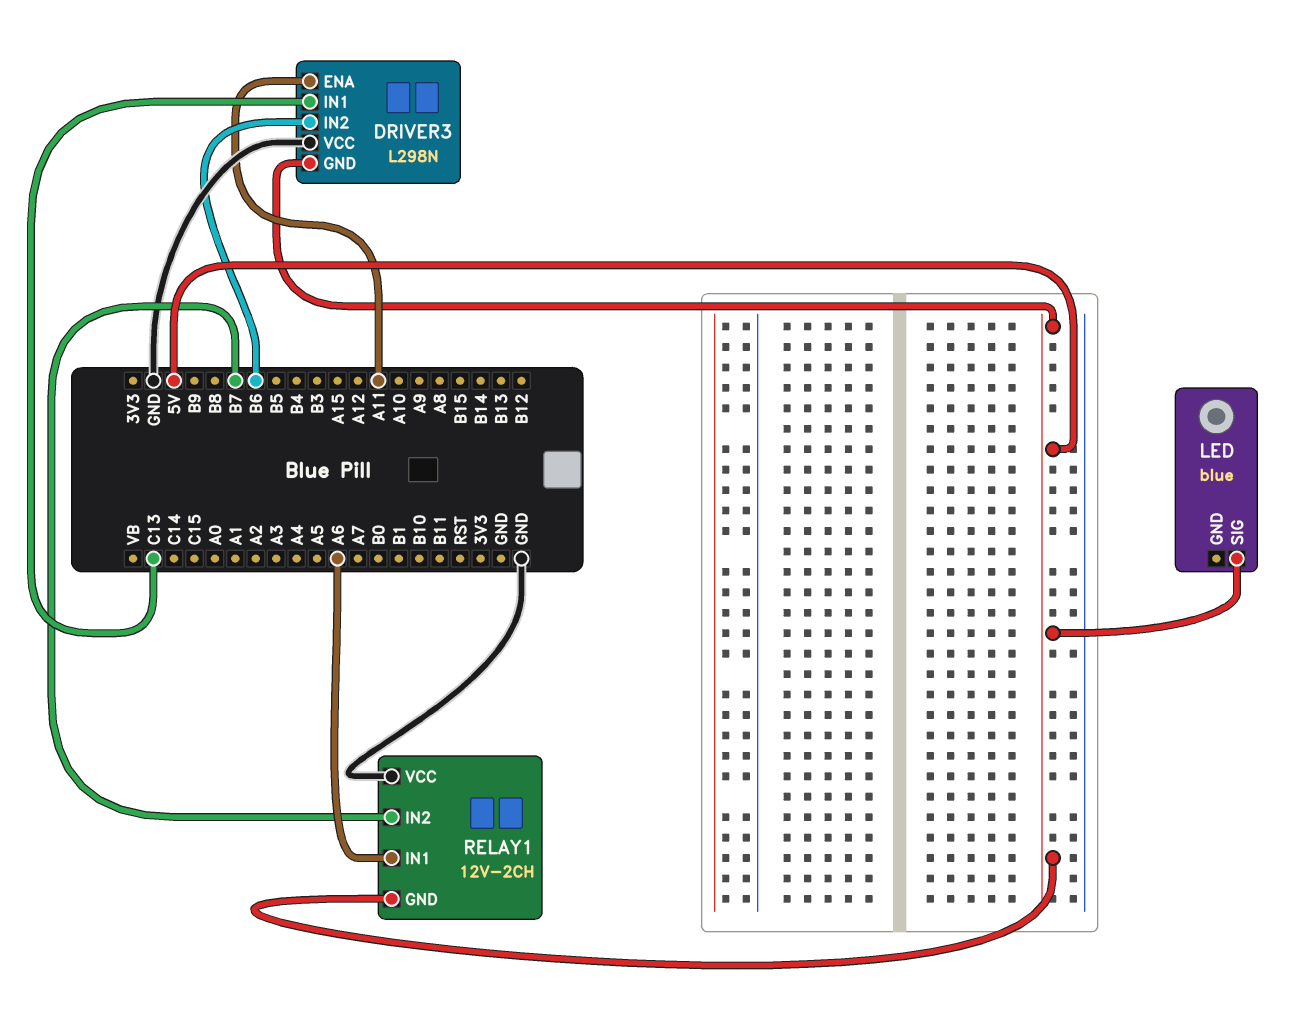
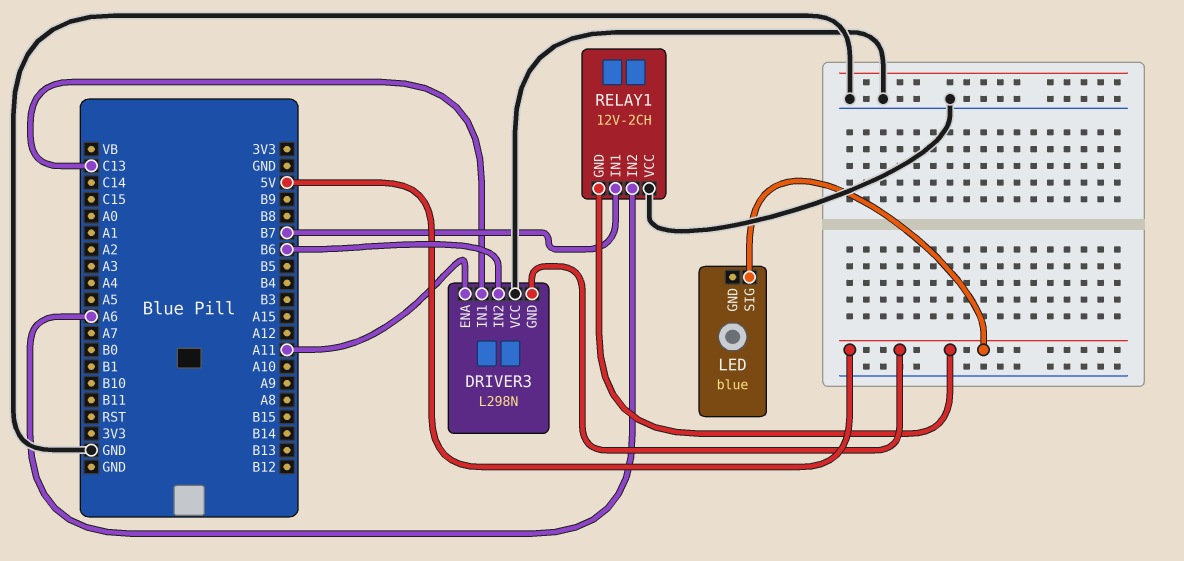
RELAY1 pin IN1: A6 -> B7
RELAY1 pin IN2: B7 -> A6

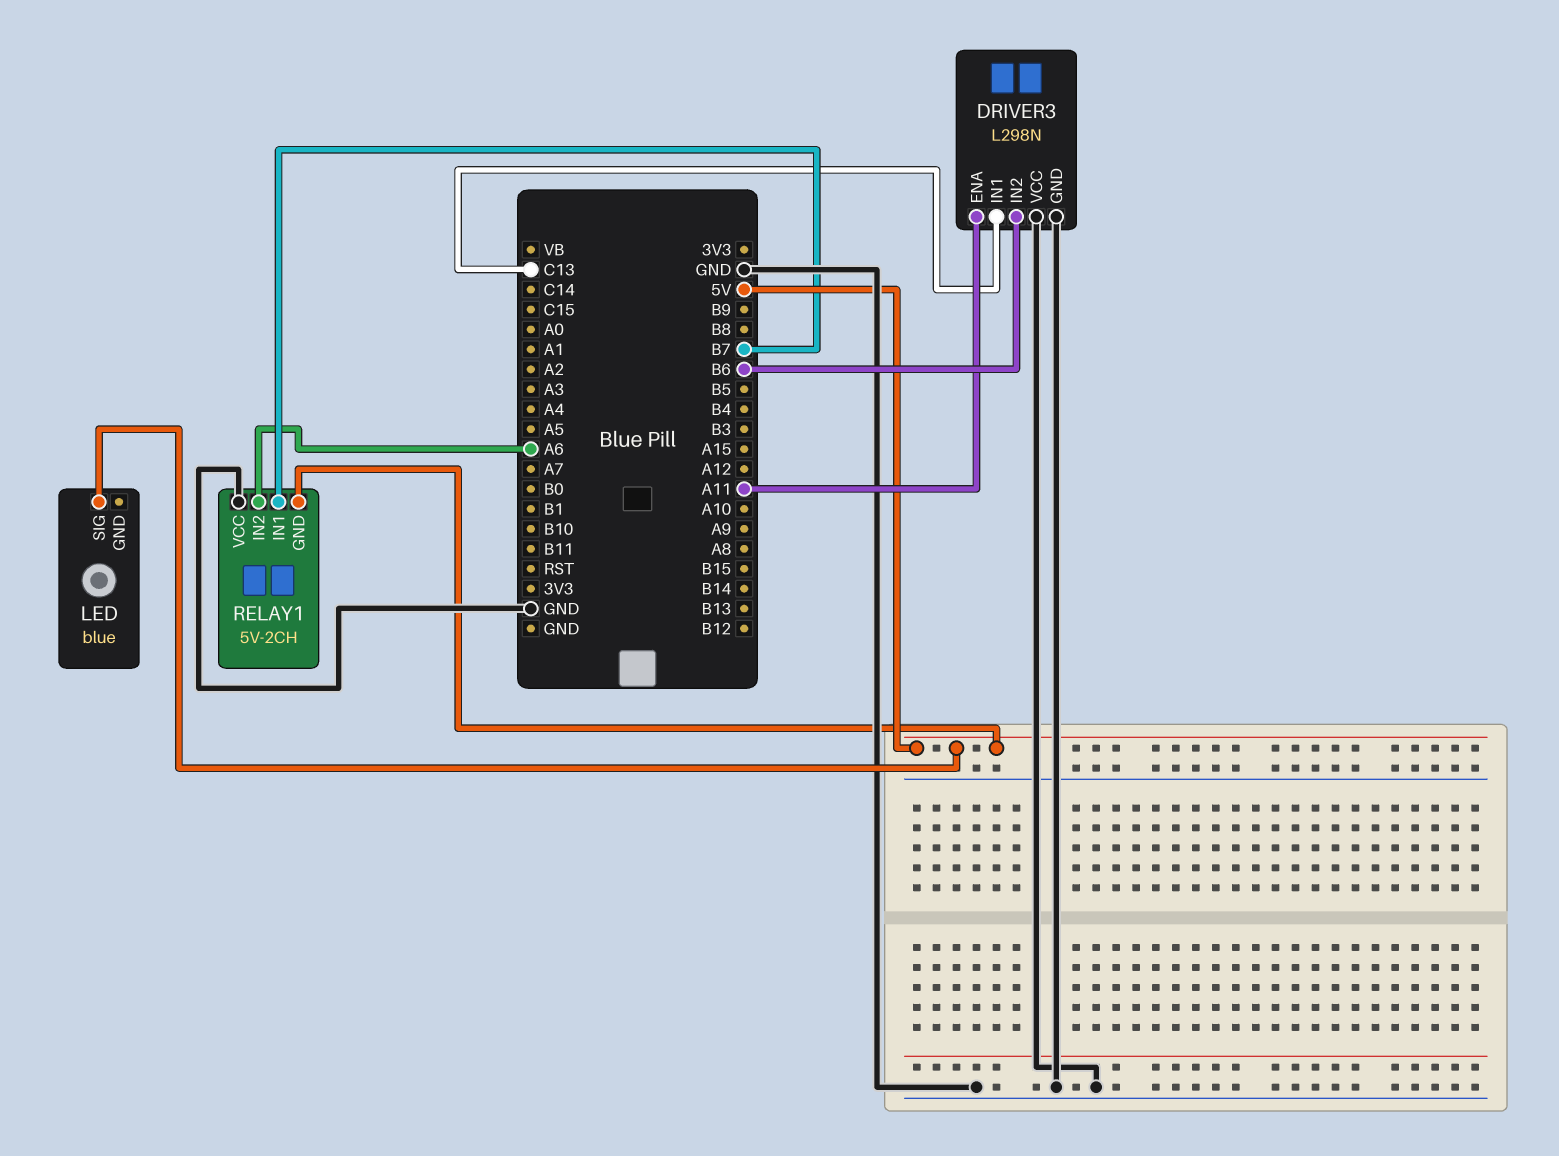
DRIVER3 pin GND: 5V -> GND
RELAY1: 12V-2CH -> 5V-2CH

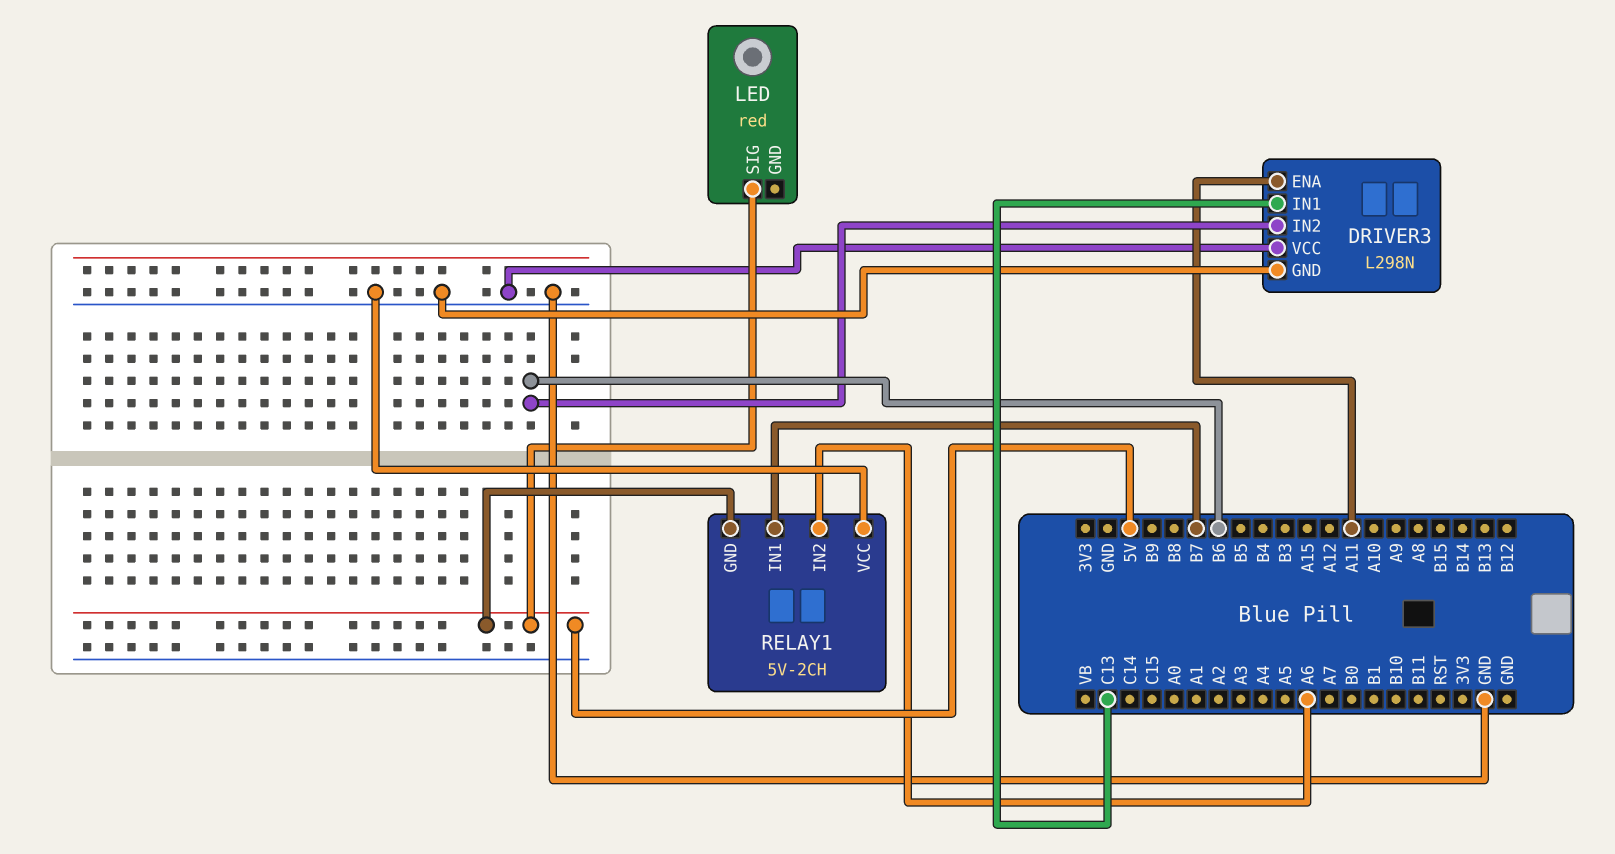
LED: blue -> red

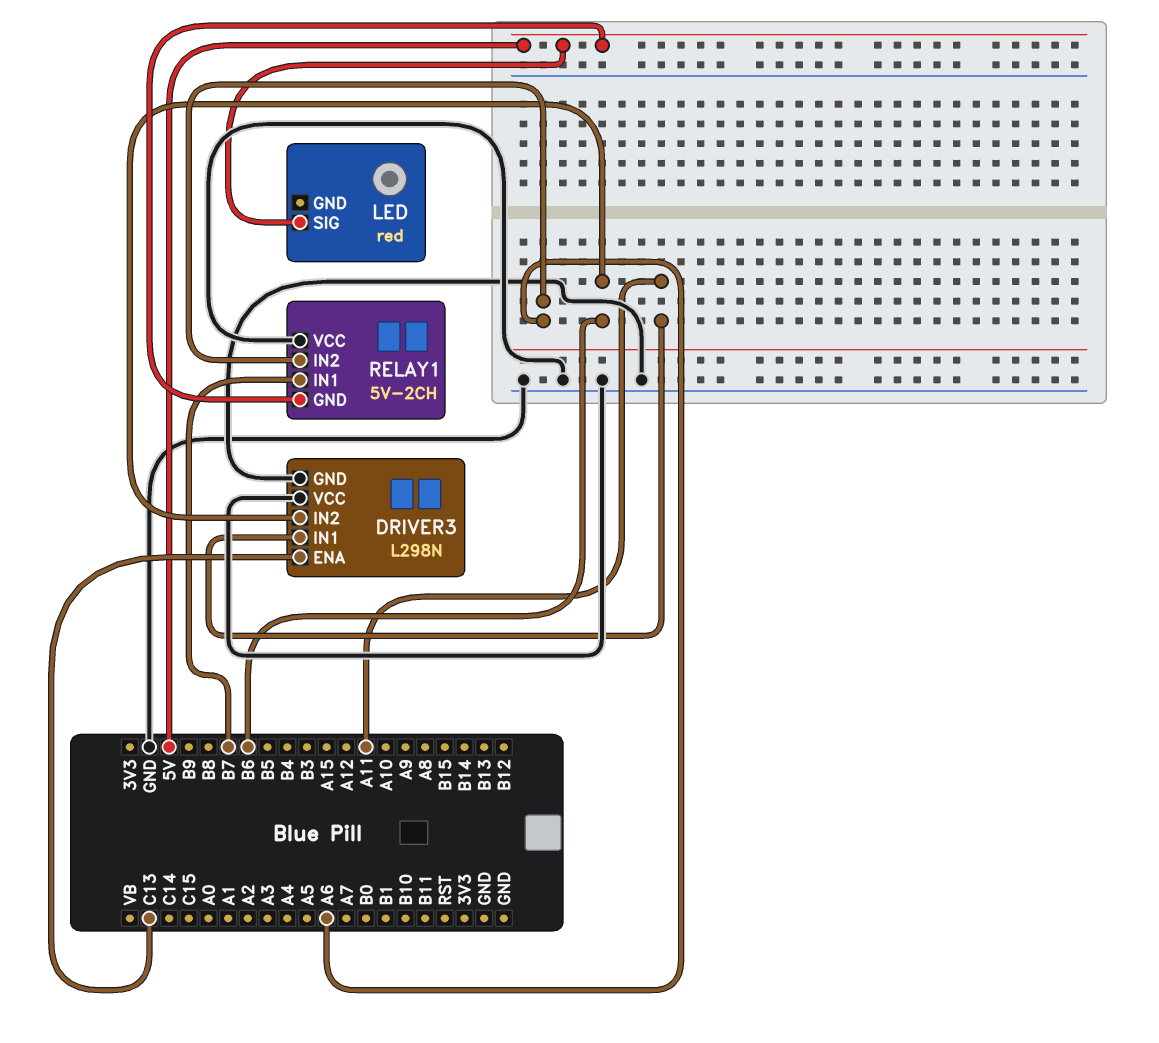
DRIVER3 pin ENA: A11 -> C13
DRIVER3 pin IN1: C13 -> A11

